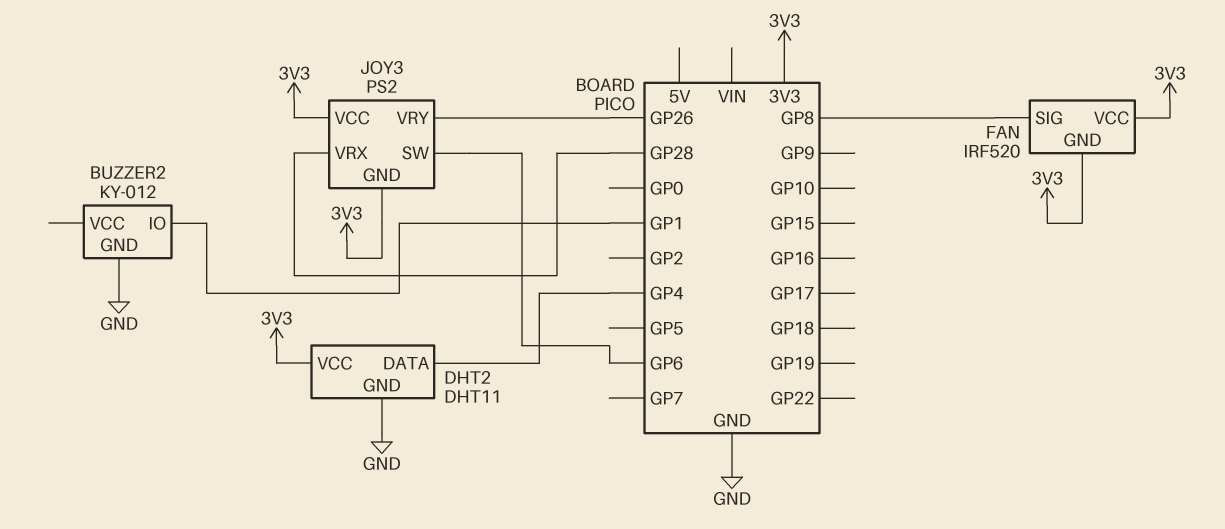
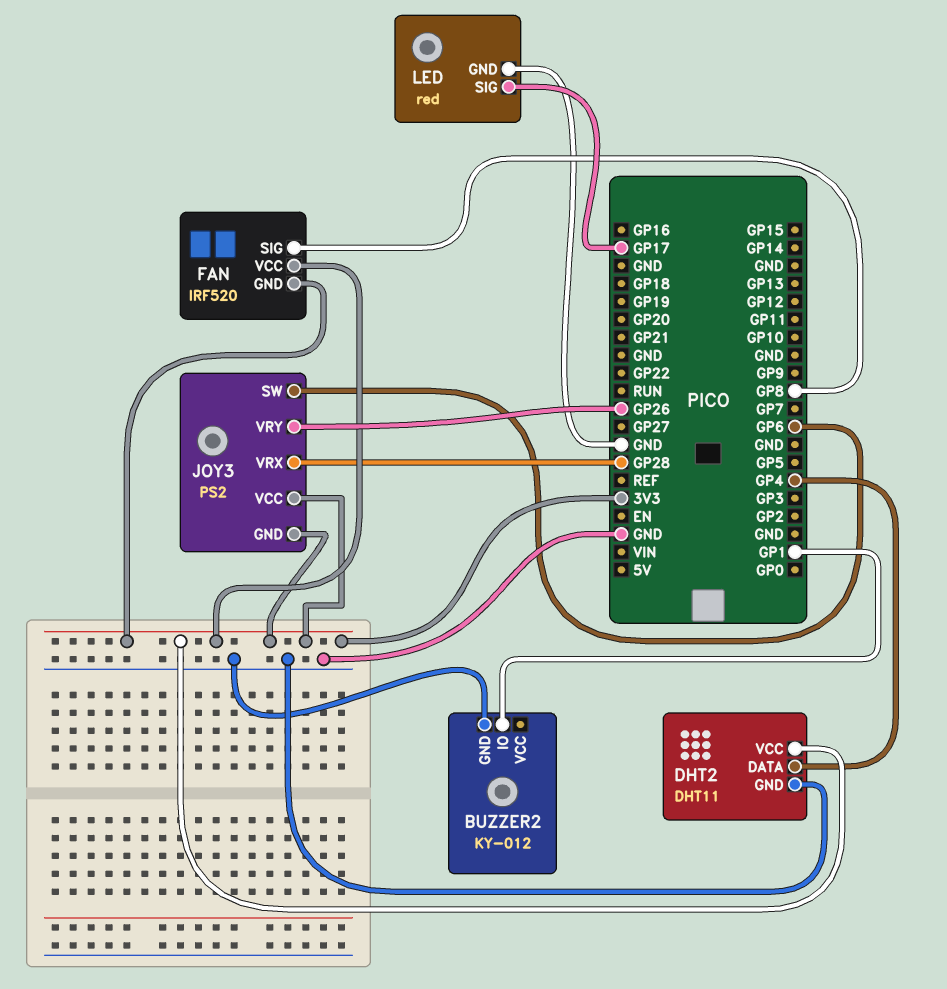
LED: none -> red
LED pin GND: none -> GND
LED pin SIG: none -> GP17

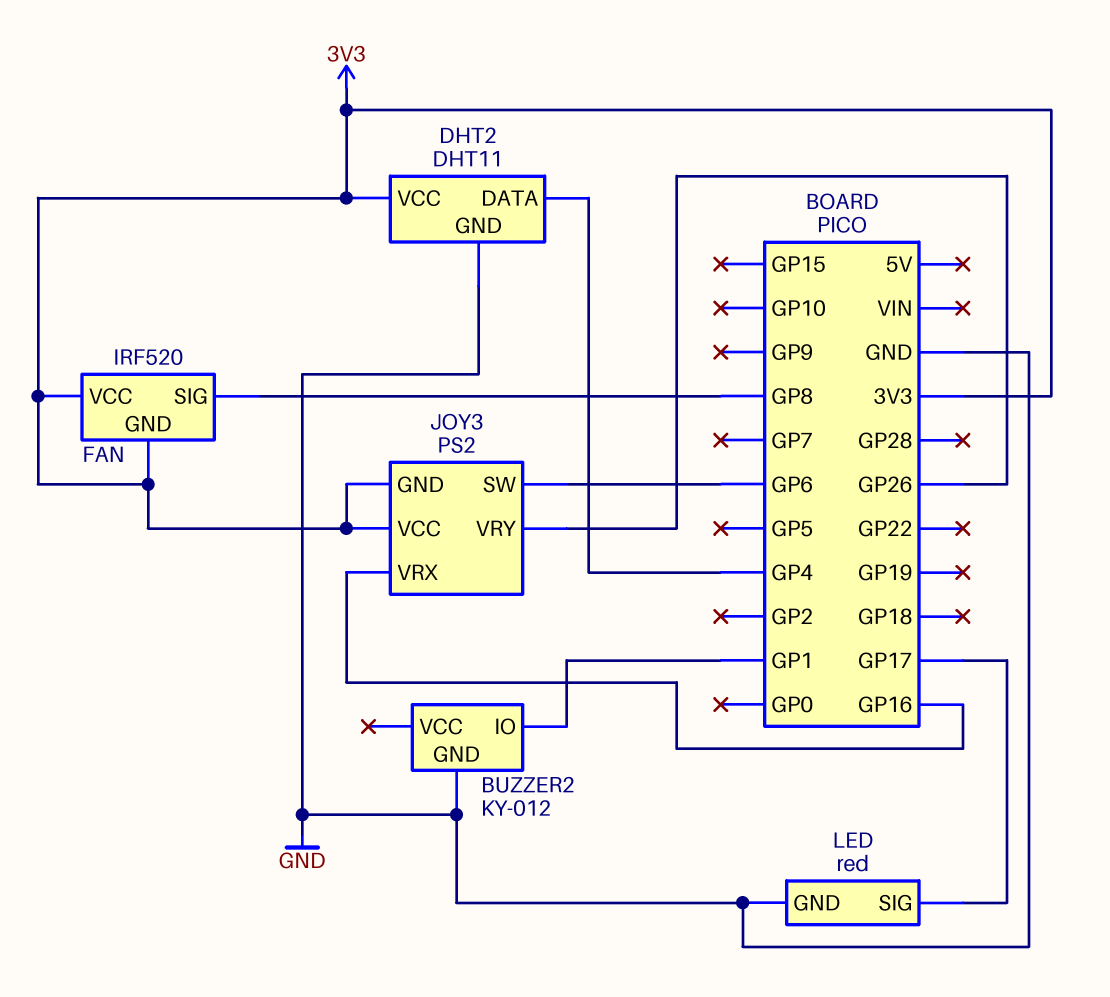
JOY3 pin VRX: GP28 -> GP16

